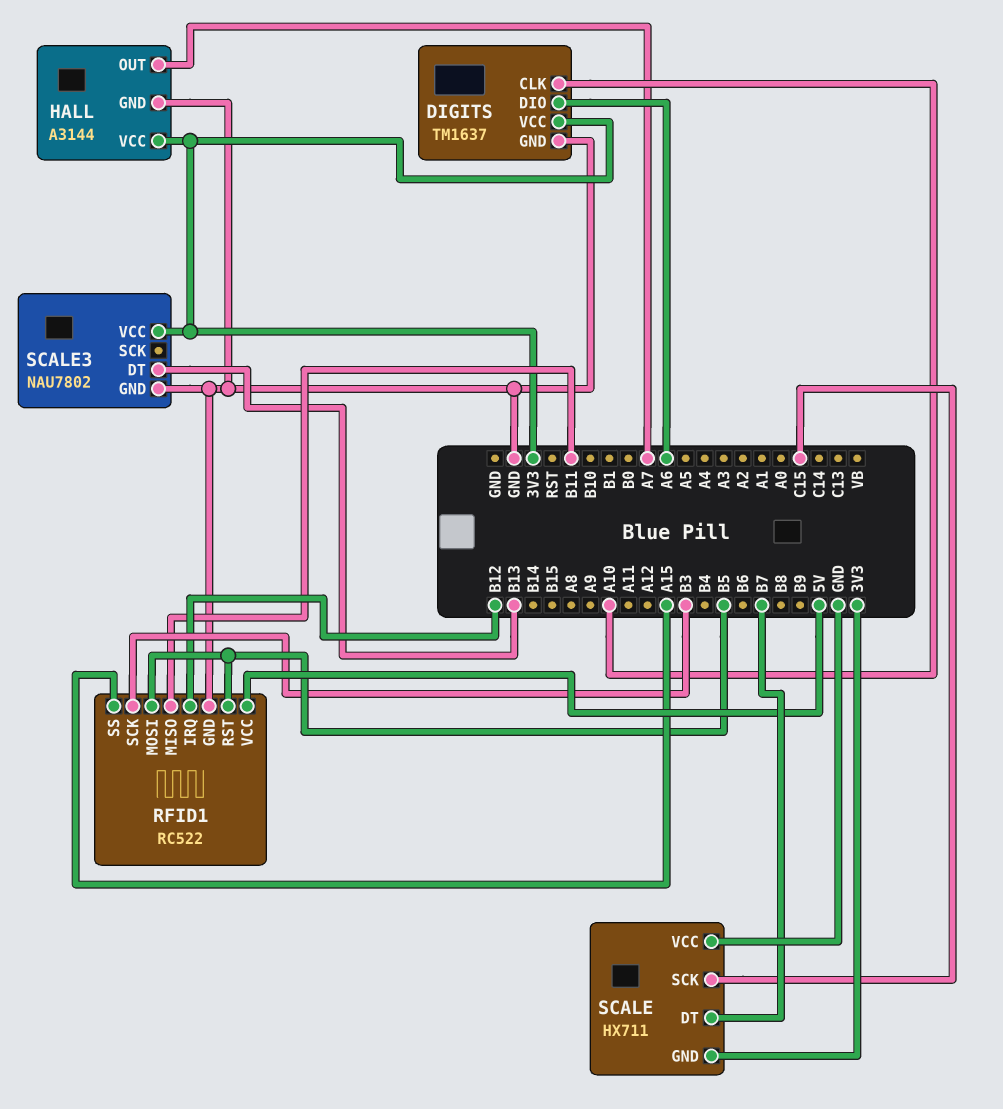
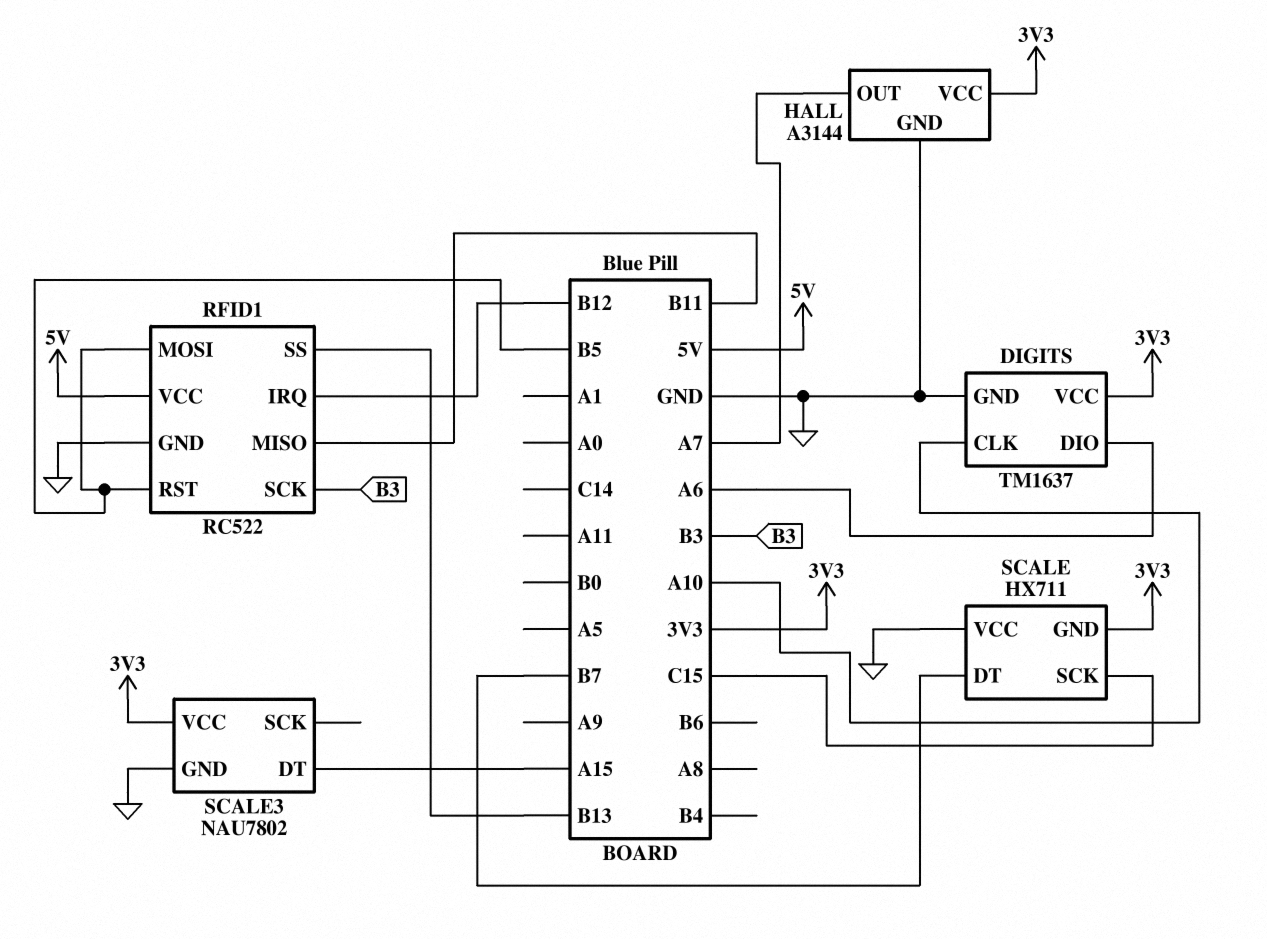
RFID1 pin SS: A15 -> B13
SCALE3 pin DT: B13 -> A15

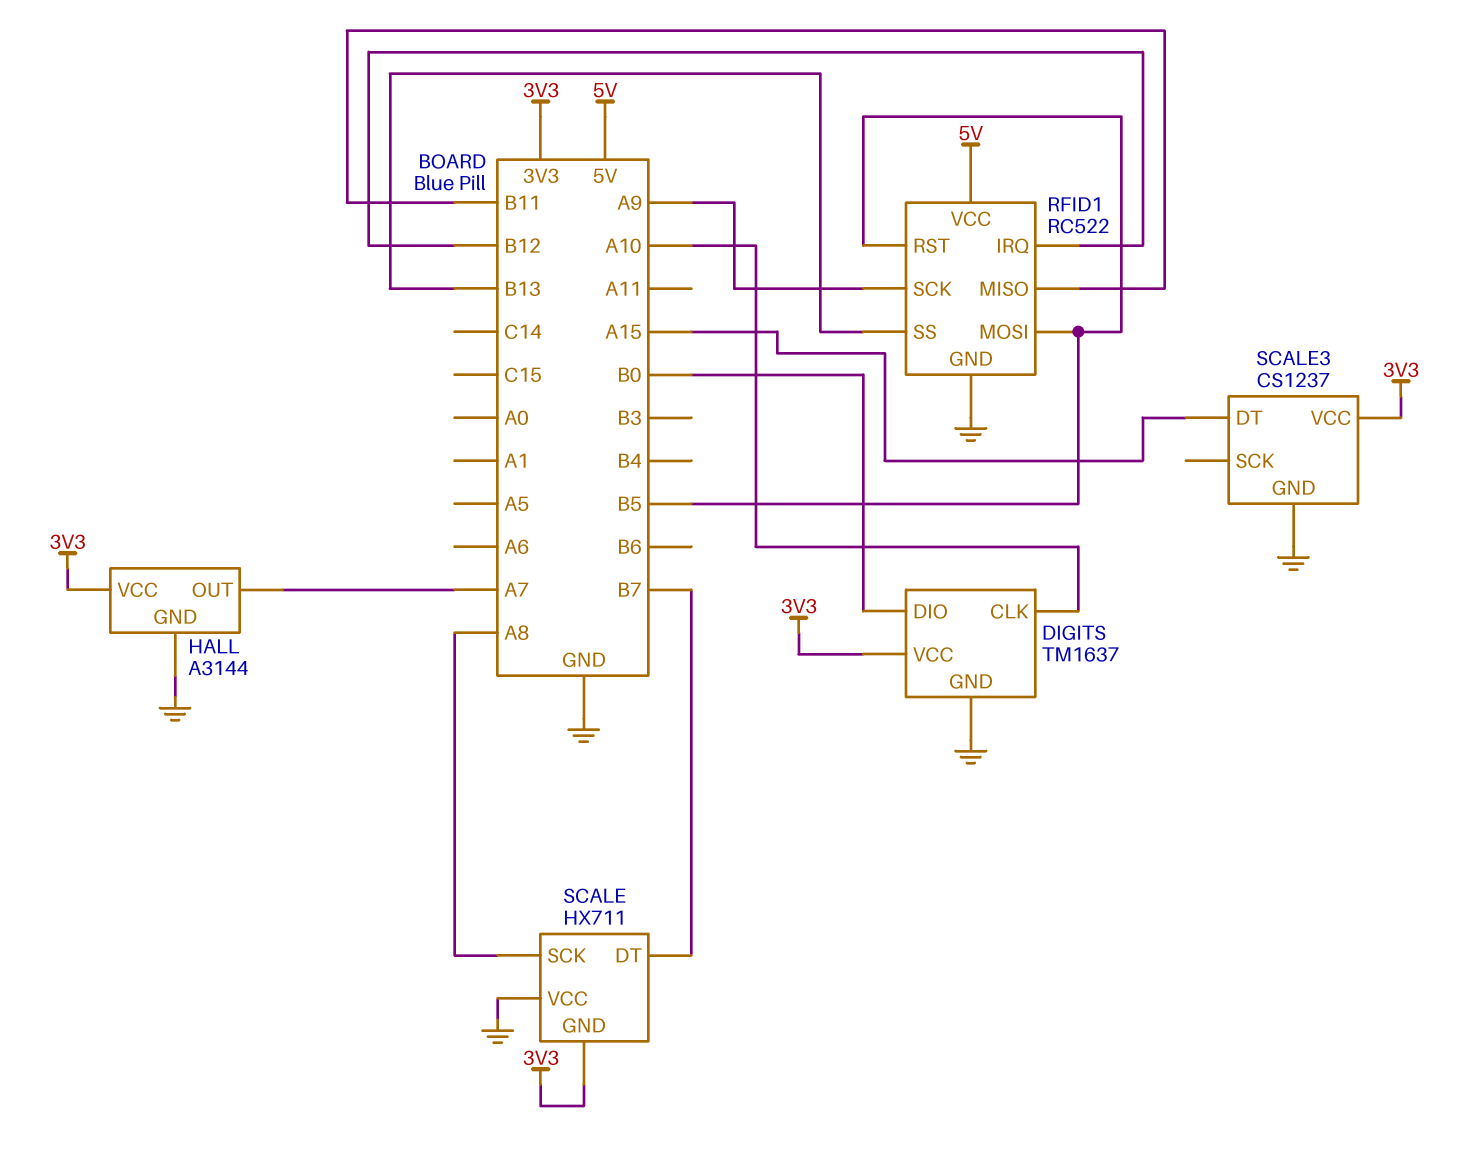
DIGITS pin DIO: A6 -> B0
RFID1 pin SCK: B3 -> A9
SCALE pin SCK: C15 -> A8
SCALE3: NAU7802 -> CS1237

